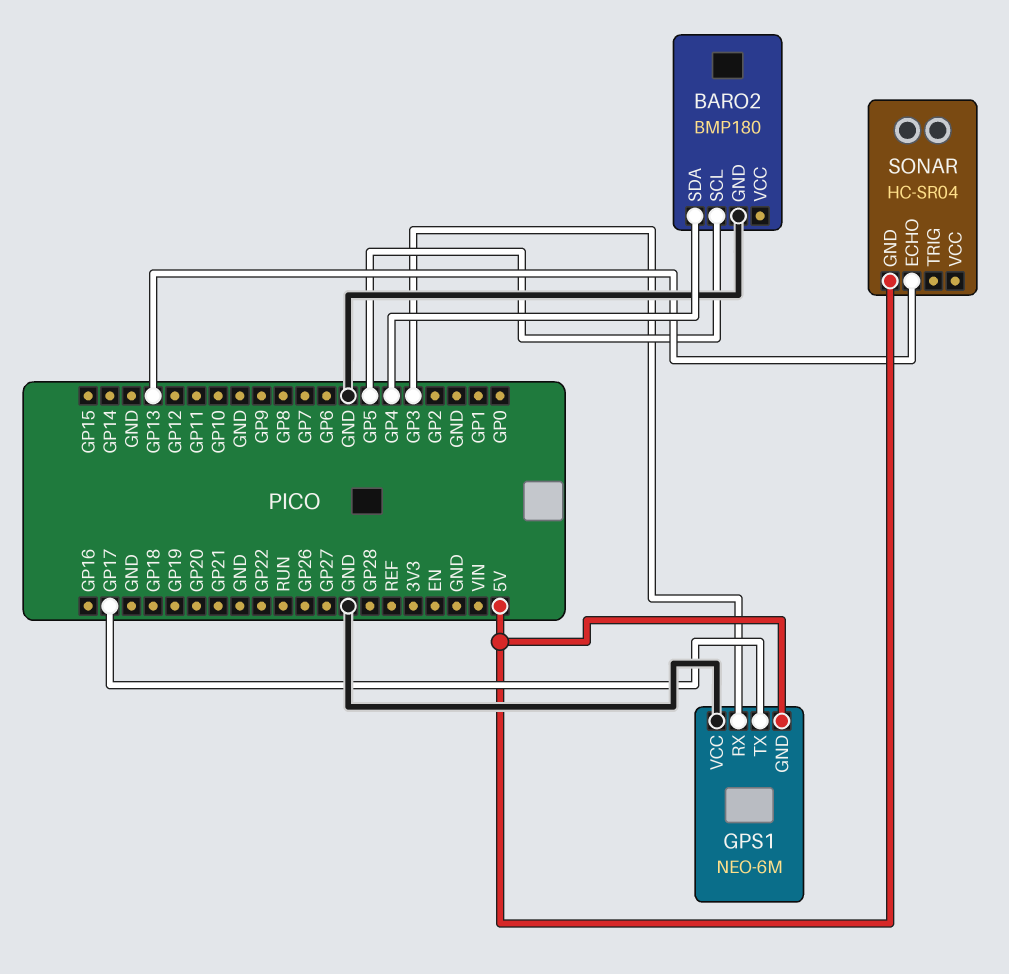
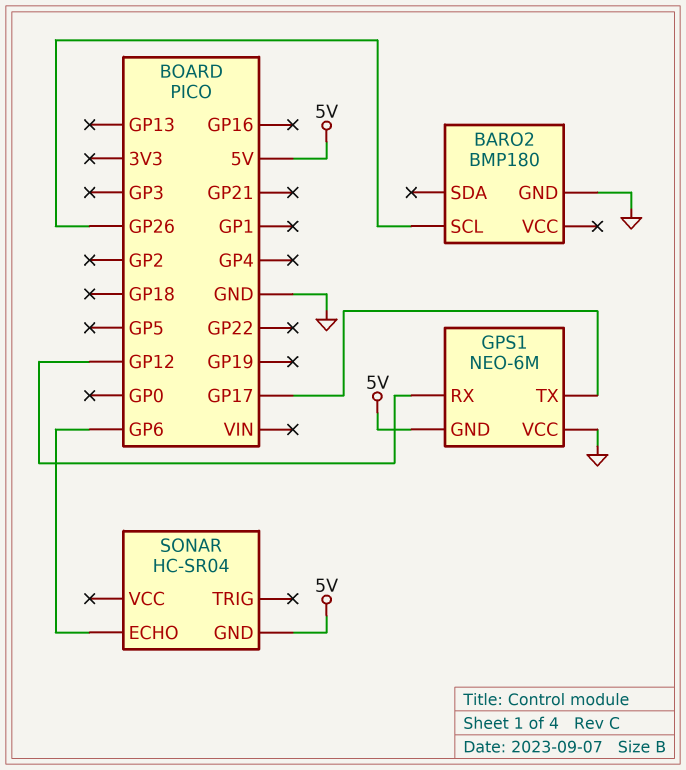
BARO2 pin SCL: GP5 -> GP26
BARO2 pin SDA: GP4 -> none
GPS1 pin RX: GP3 -> GP12
SONAR pin ECHO: GP13 -> GP6

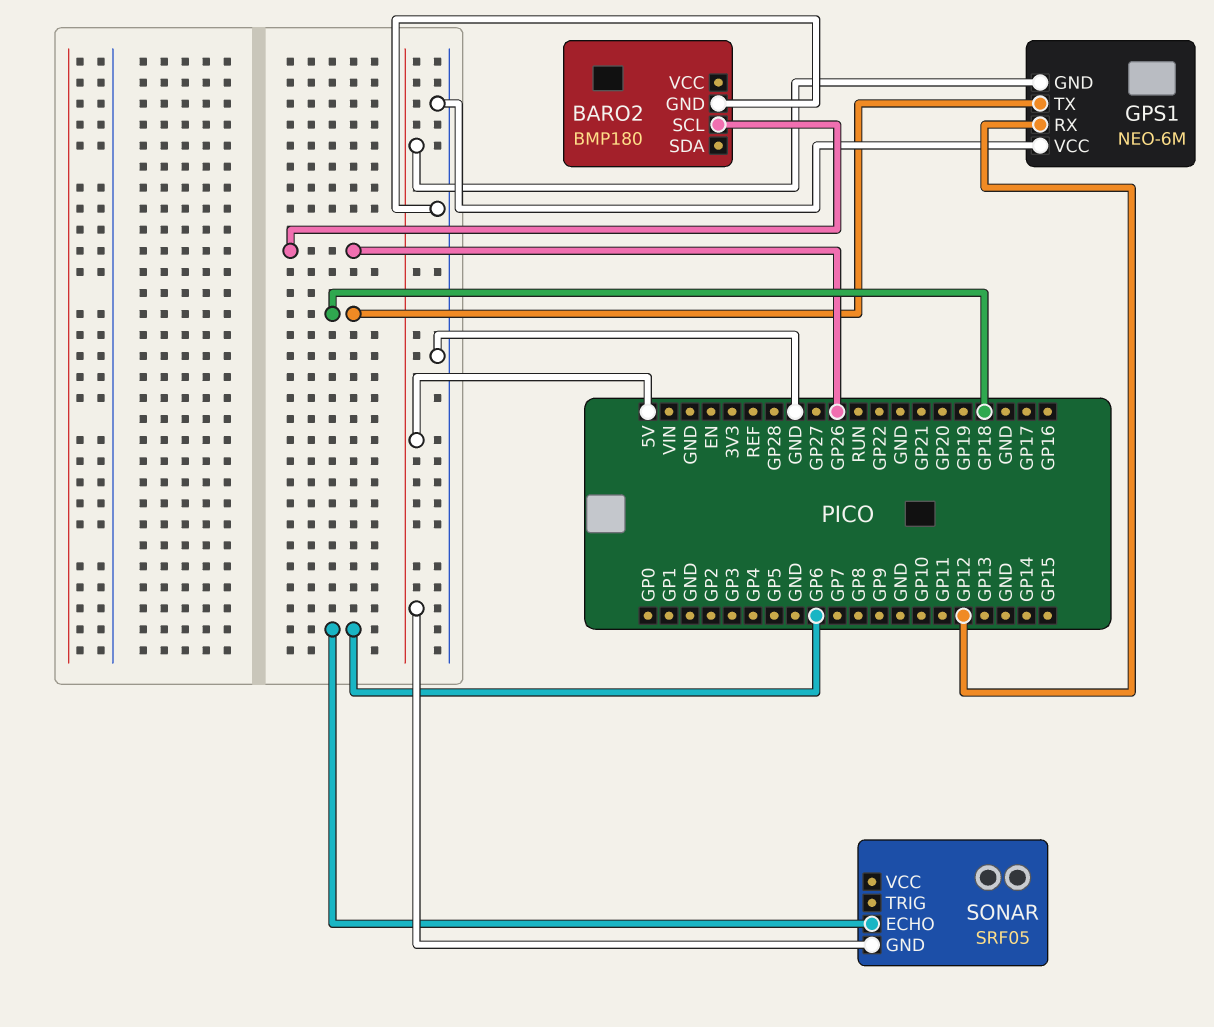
GPS1 pin TX: GP17 -> GP18
SONAR: HC-SR04 -> SRF05

